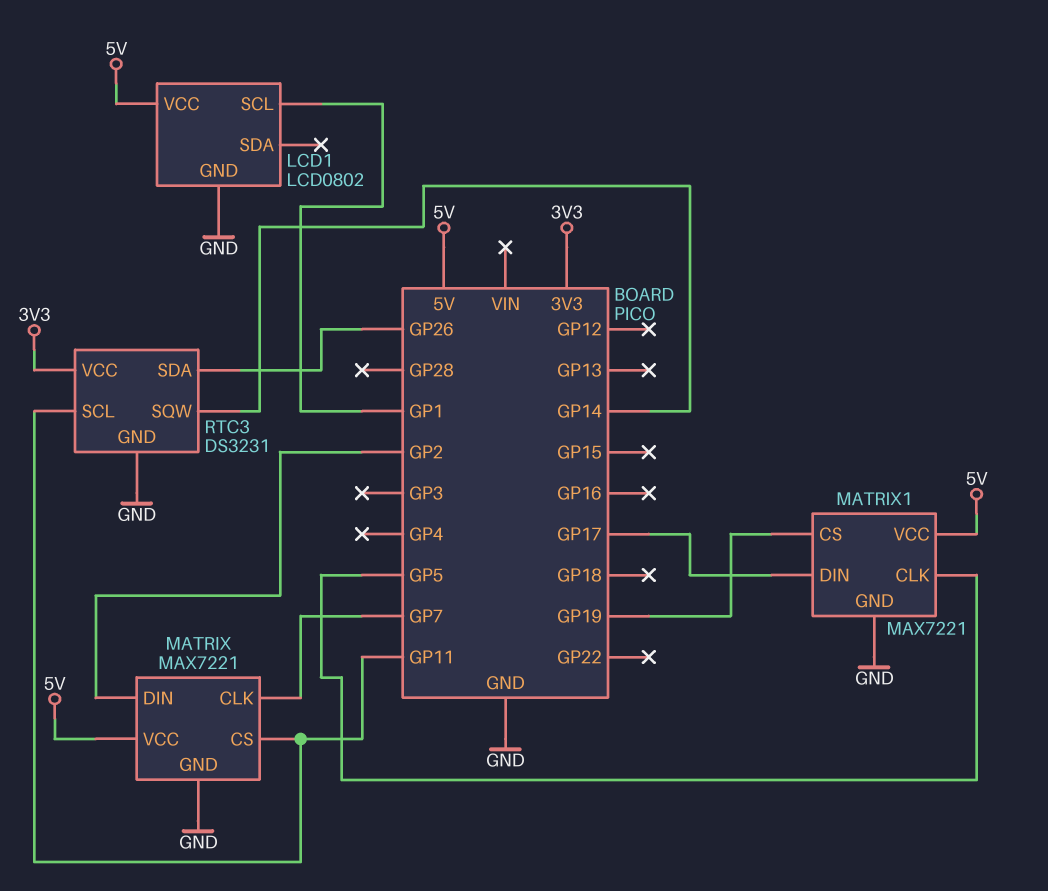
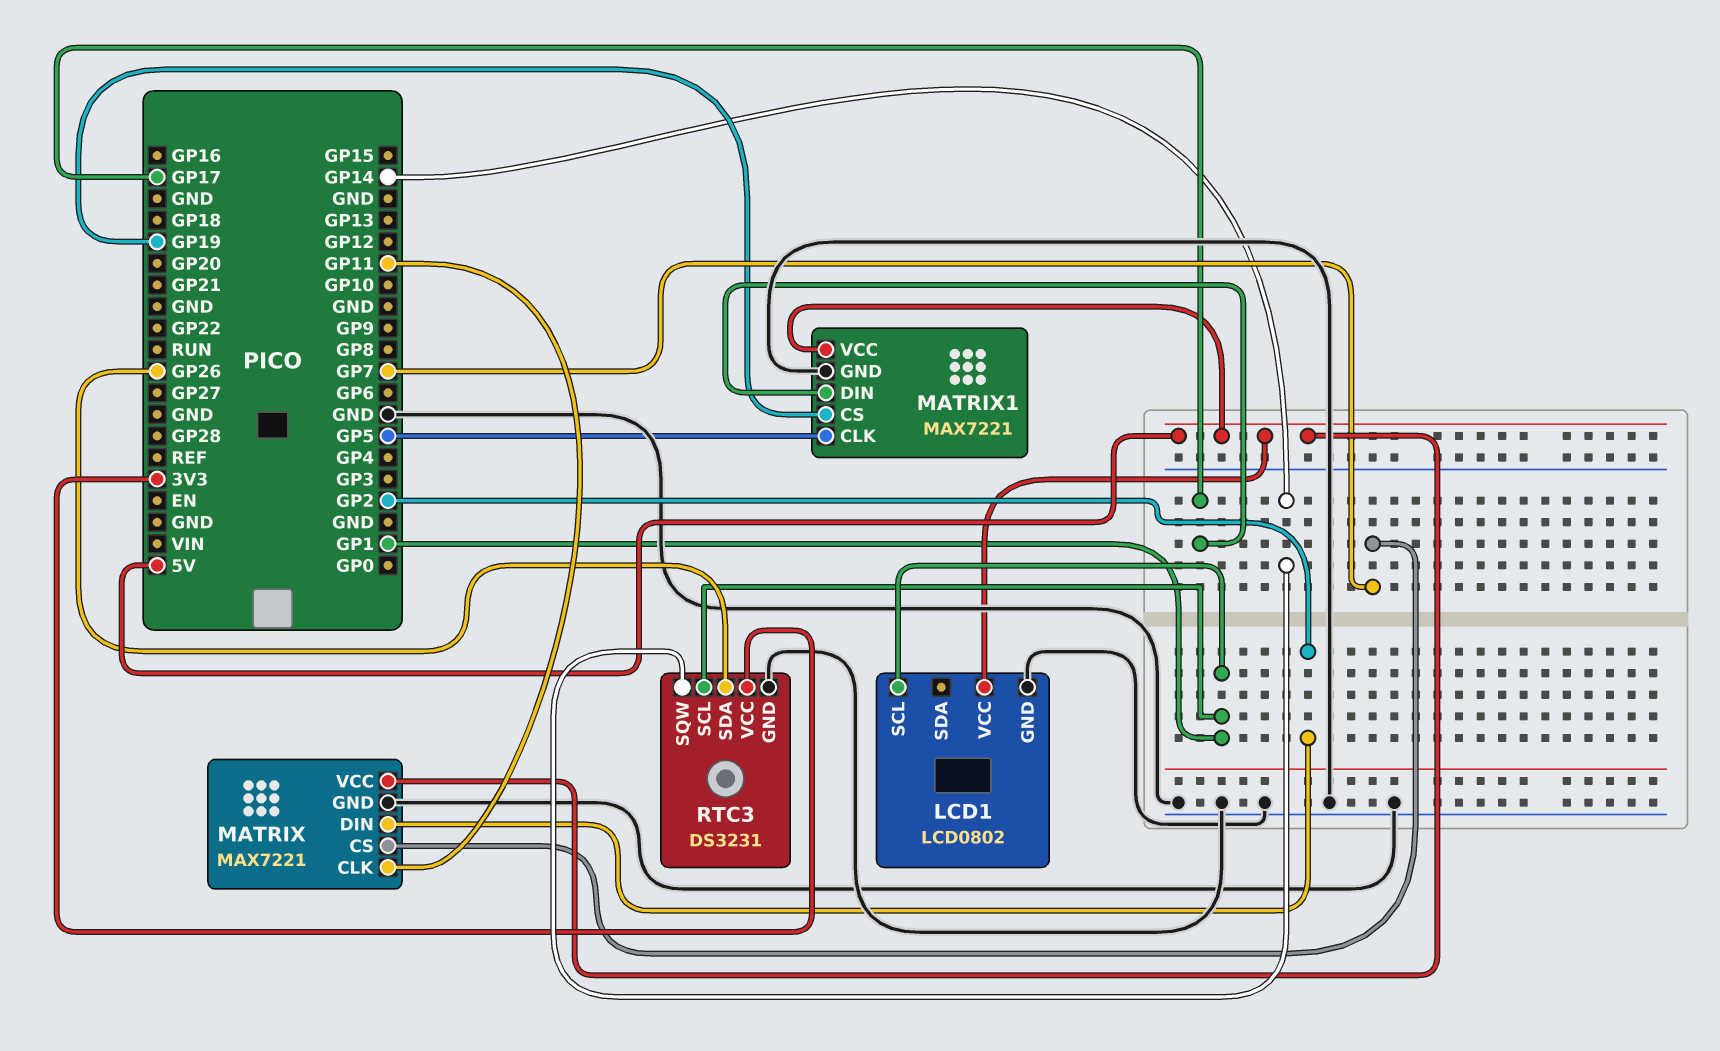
MATRIX pin CLK: GP7 -> GP11
MATRIX pin CS: GP11 -> GP7
RTC3 pin SCL: GP11 -> GP1

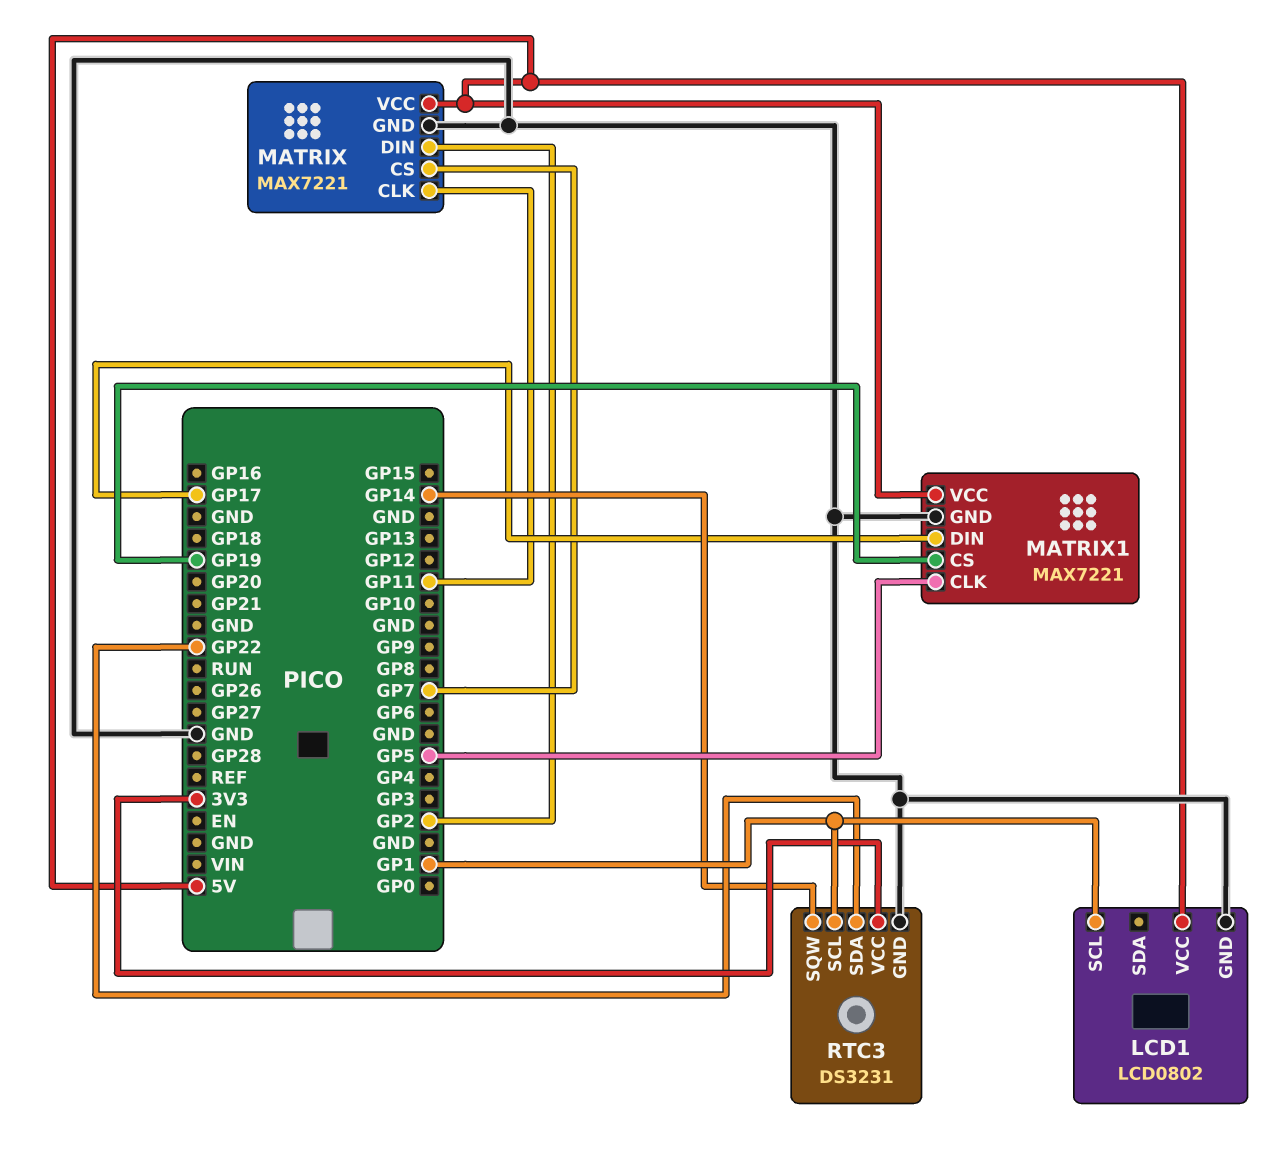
RTC3 pin SDA: GP26 -> GP22

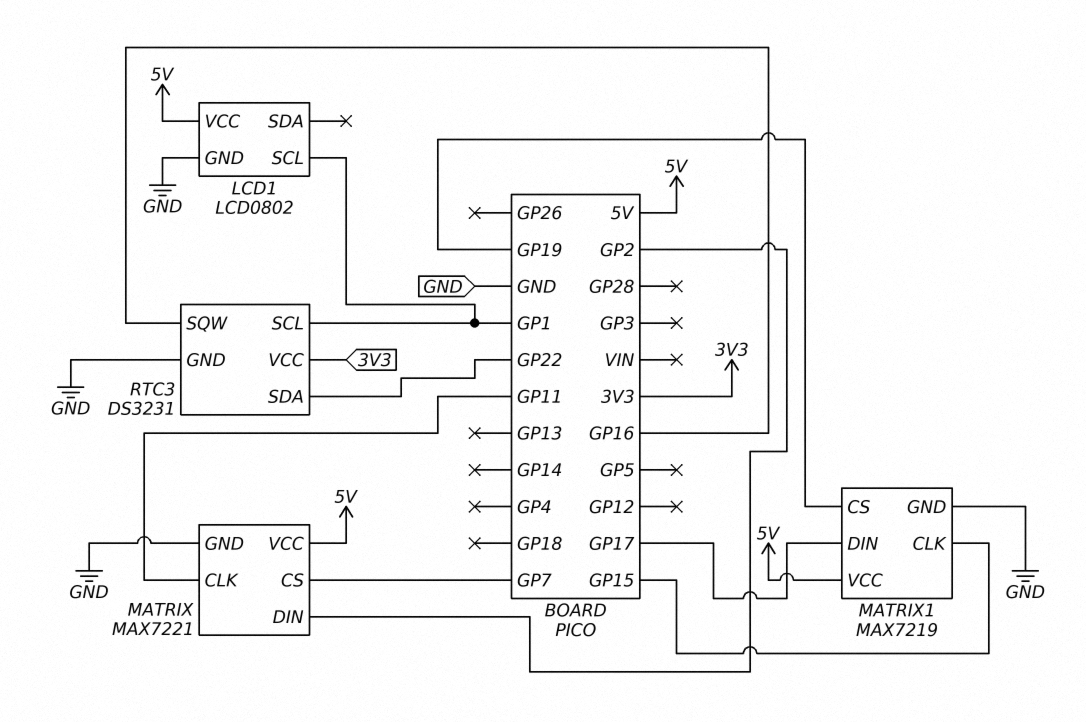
MATRIX1: MAX7221 -> MAX7219
MATRIX1 pin CLK: GP5 -> GP15
RTC3 pin SQW: GP14 -> GP16

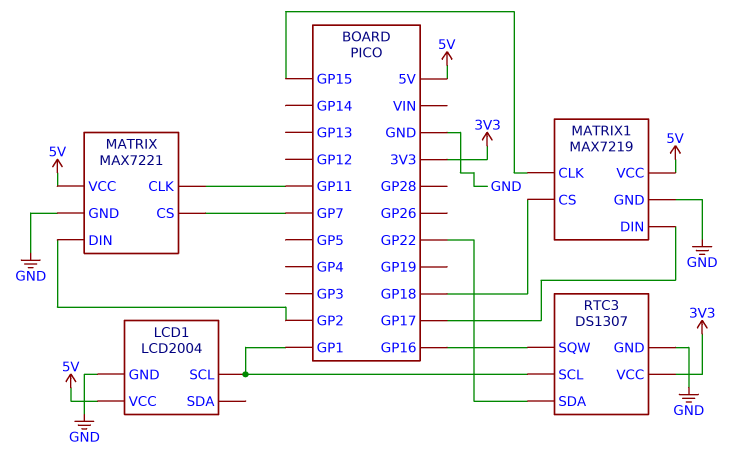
LCD1: LCD0802 -> LCD2004
MATRIX1 pin CS: GP19 -> GP18
RTC3: DS3231 -> DS1307

